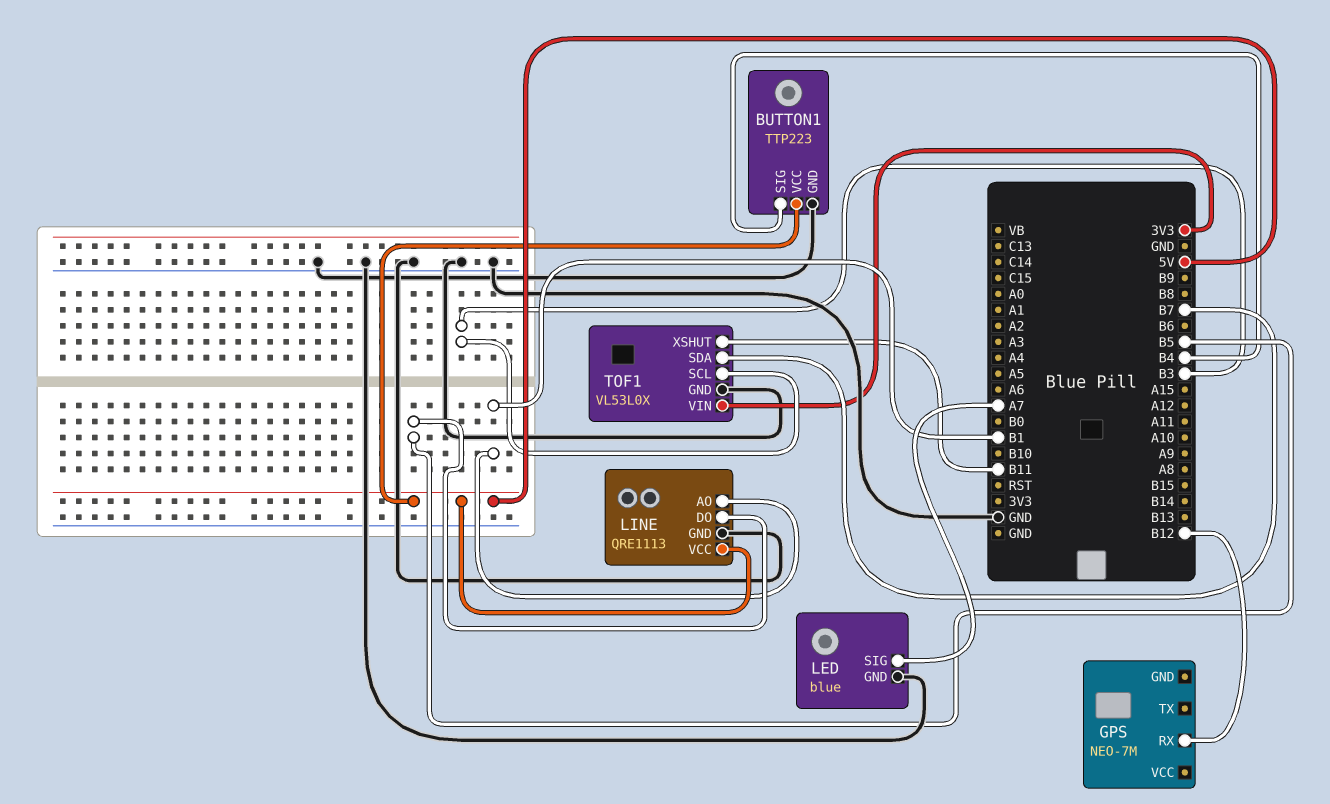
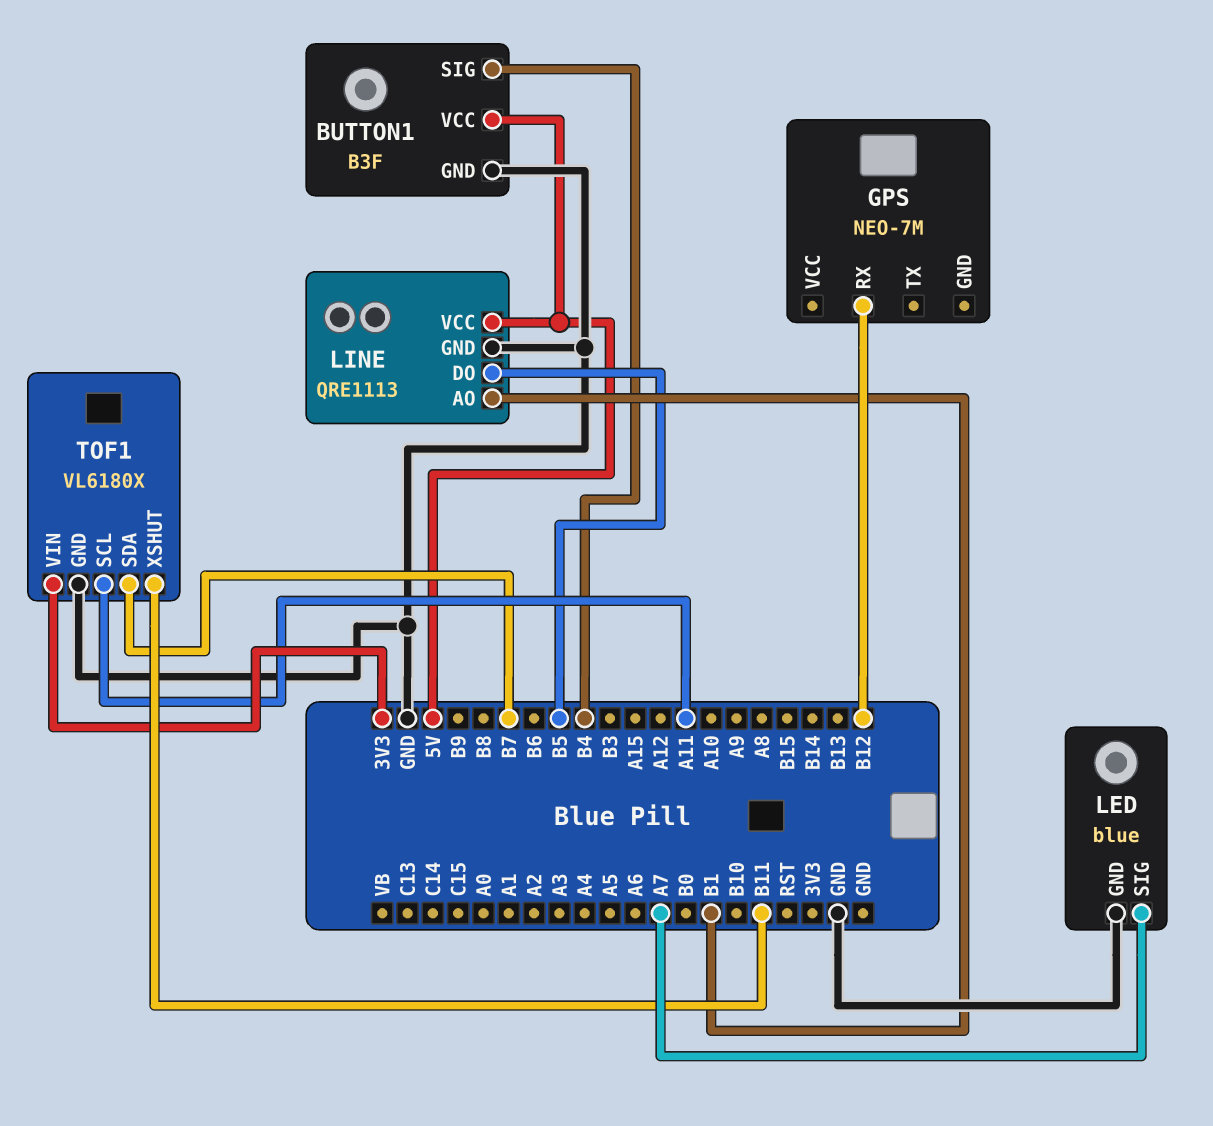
BUTTON1: TTP223 -> B3F
TOF1: VL53L0X -> VL6180X
TOF1 pin SCL: B3 -> A11

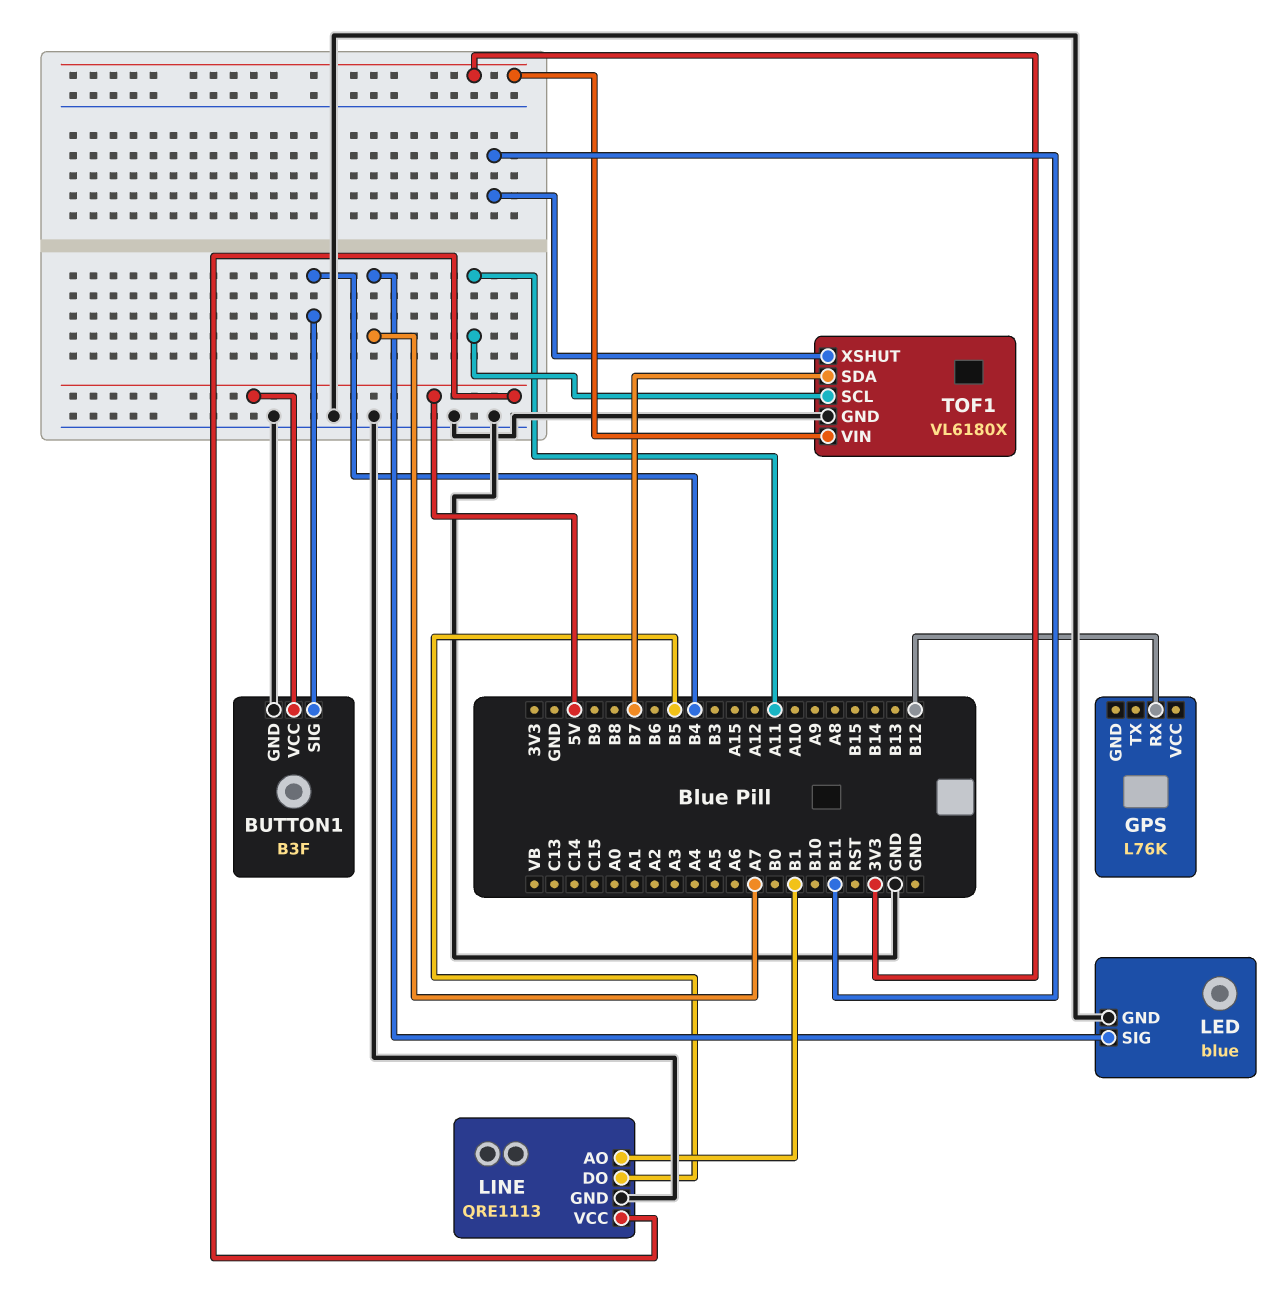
GPS: NEO-7M -> L76K

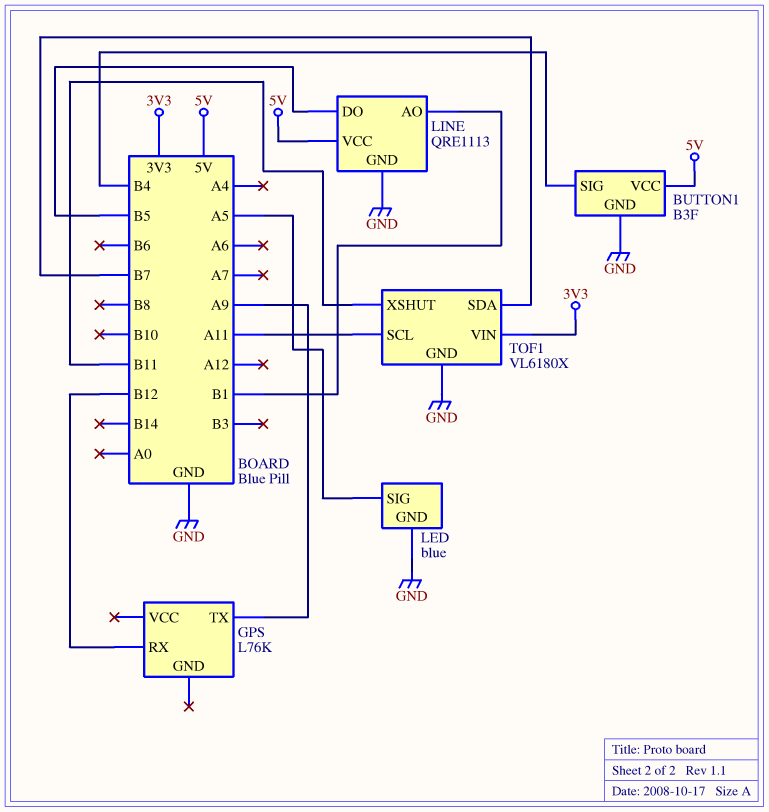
GPS pin TX: none -> A9
LED pin SIG: A7 -> A5

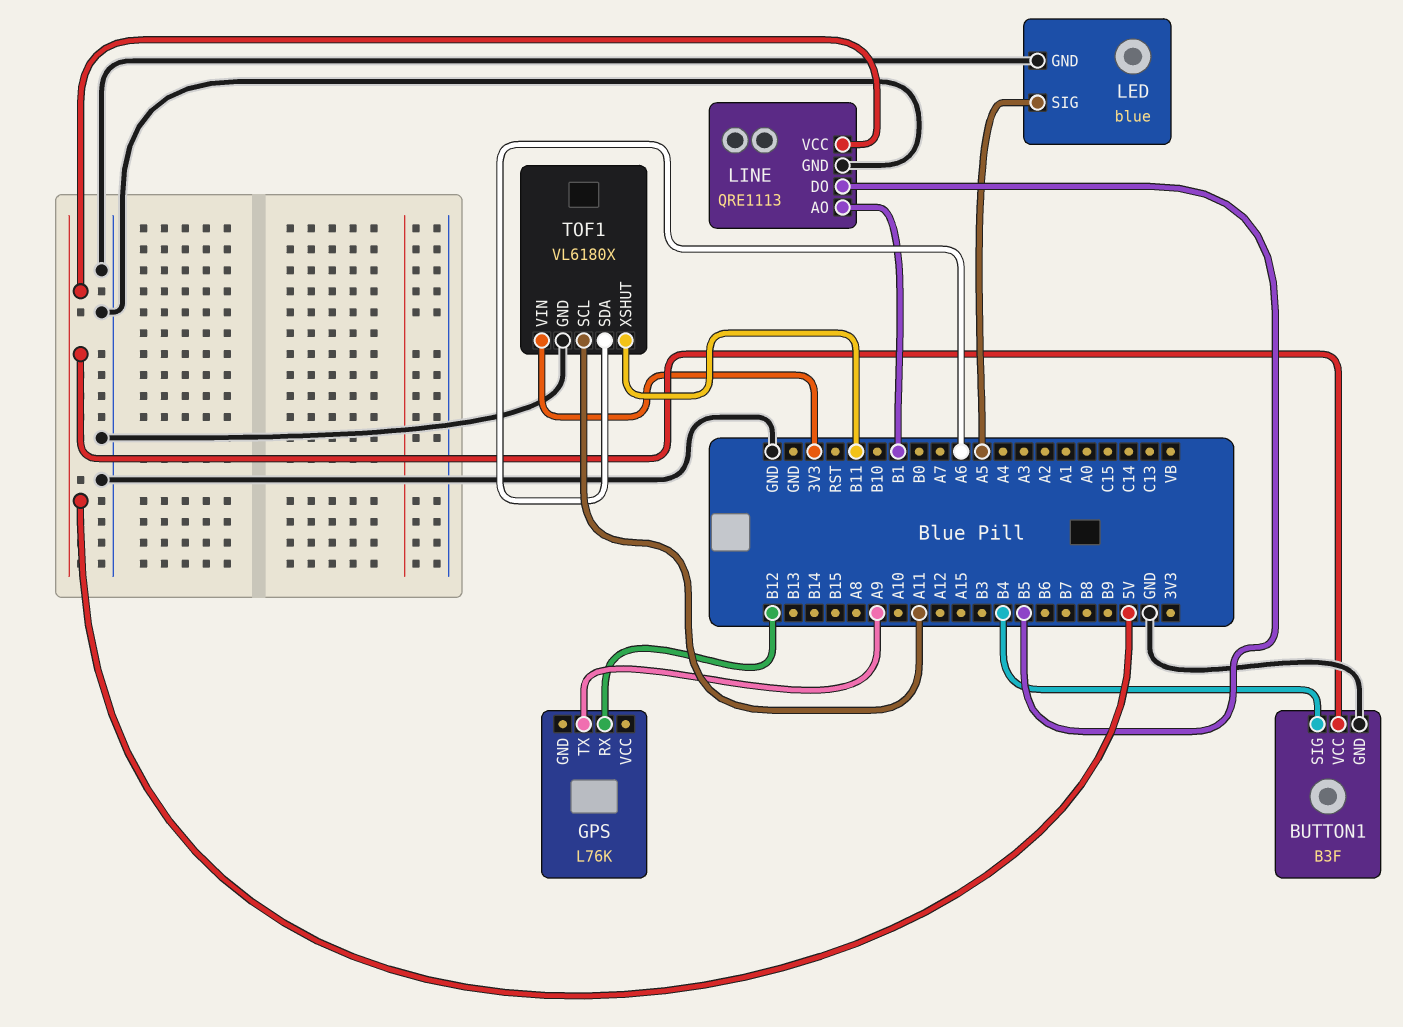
TOF1 pin SDA: B7 -> A6

